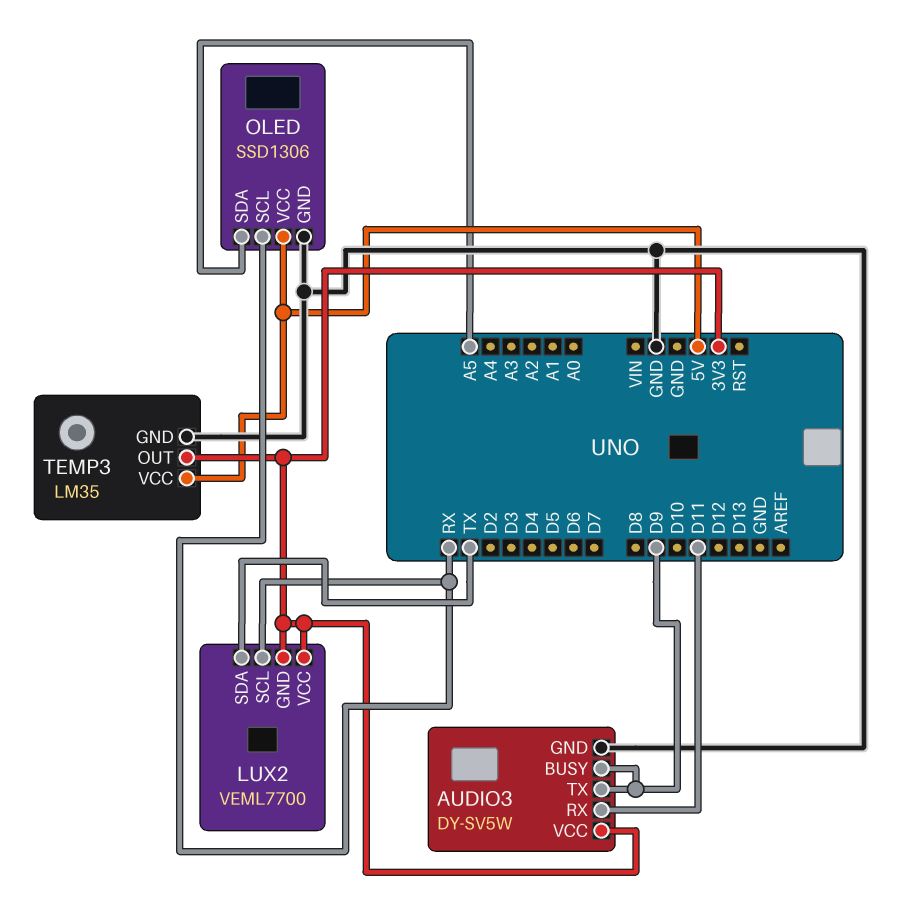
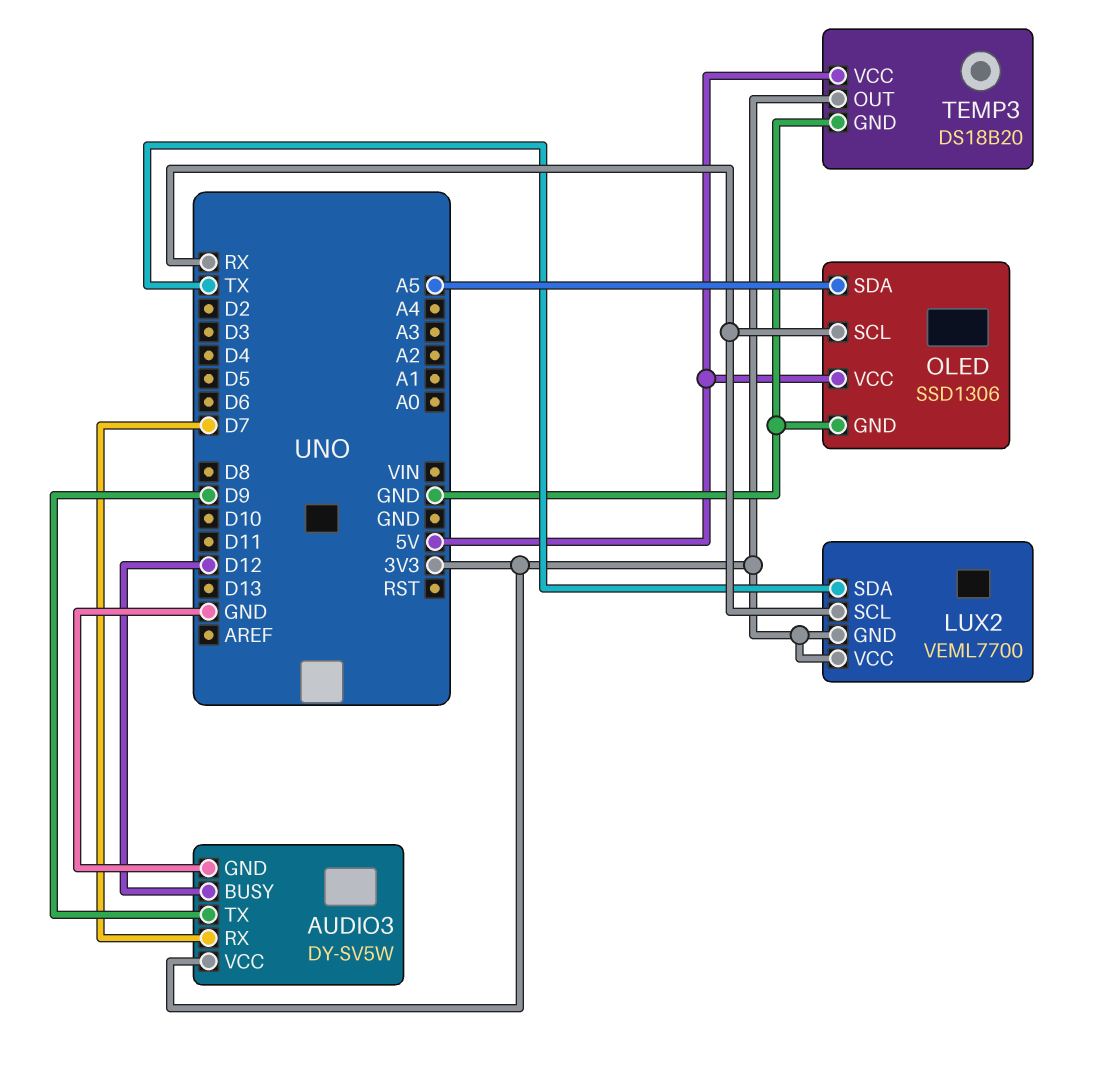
AUDIO3 pin BUSY: D9 -> D12
AUDIO3 pin RX: D11 -> D7
TEMP3: LM35 -> DS18B20

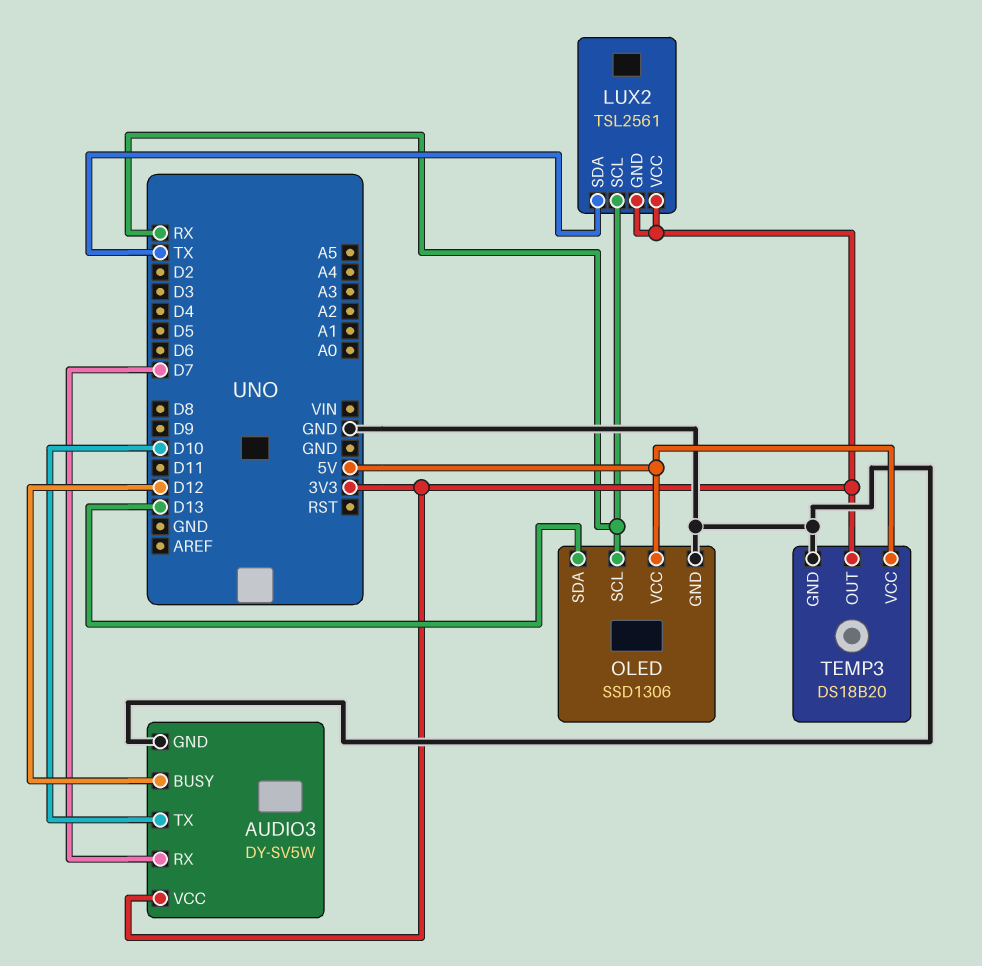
AUDIO3 pin TX: D9 -> D10
LUX2: VEML7700 -> TSL2561
OLED pin SDA: A5 -> D13

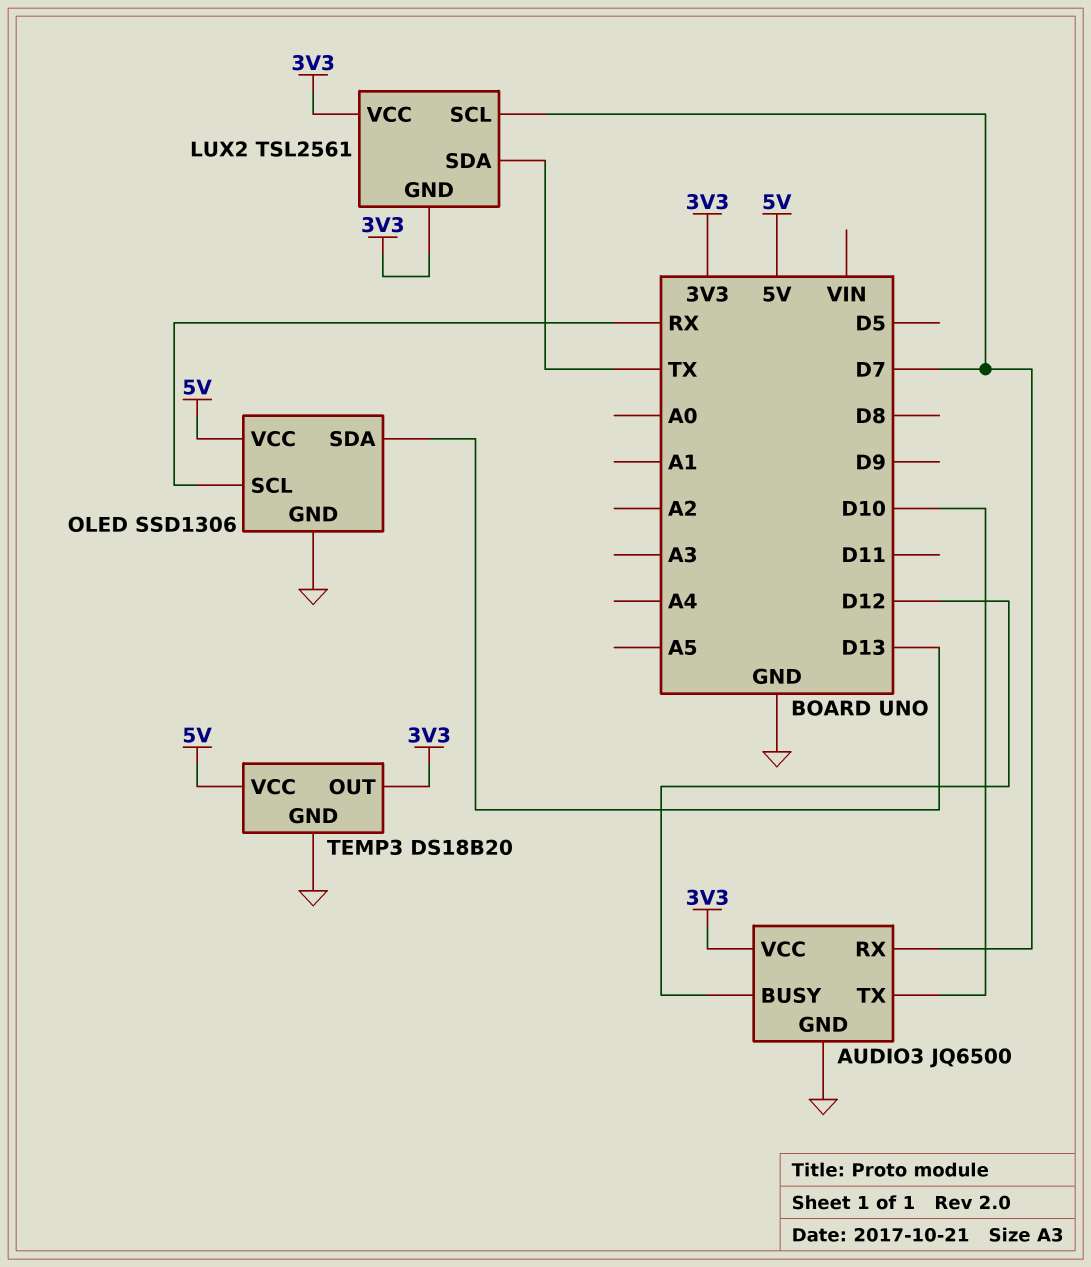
AUDIO3: DY-SV5W -> JQ6500
LUX2 pin SCL: RX -> D7

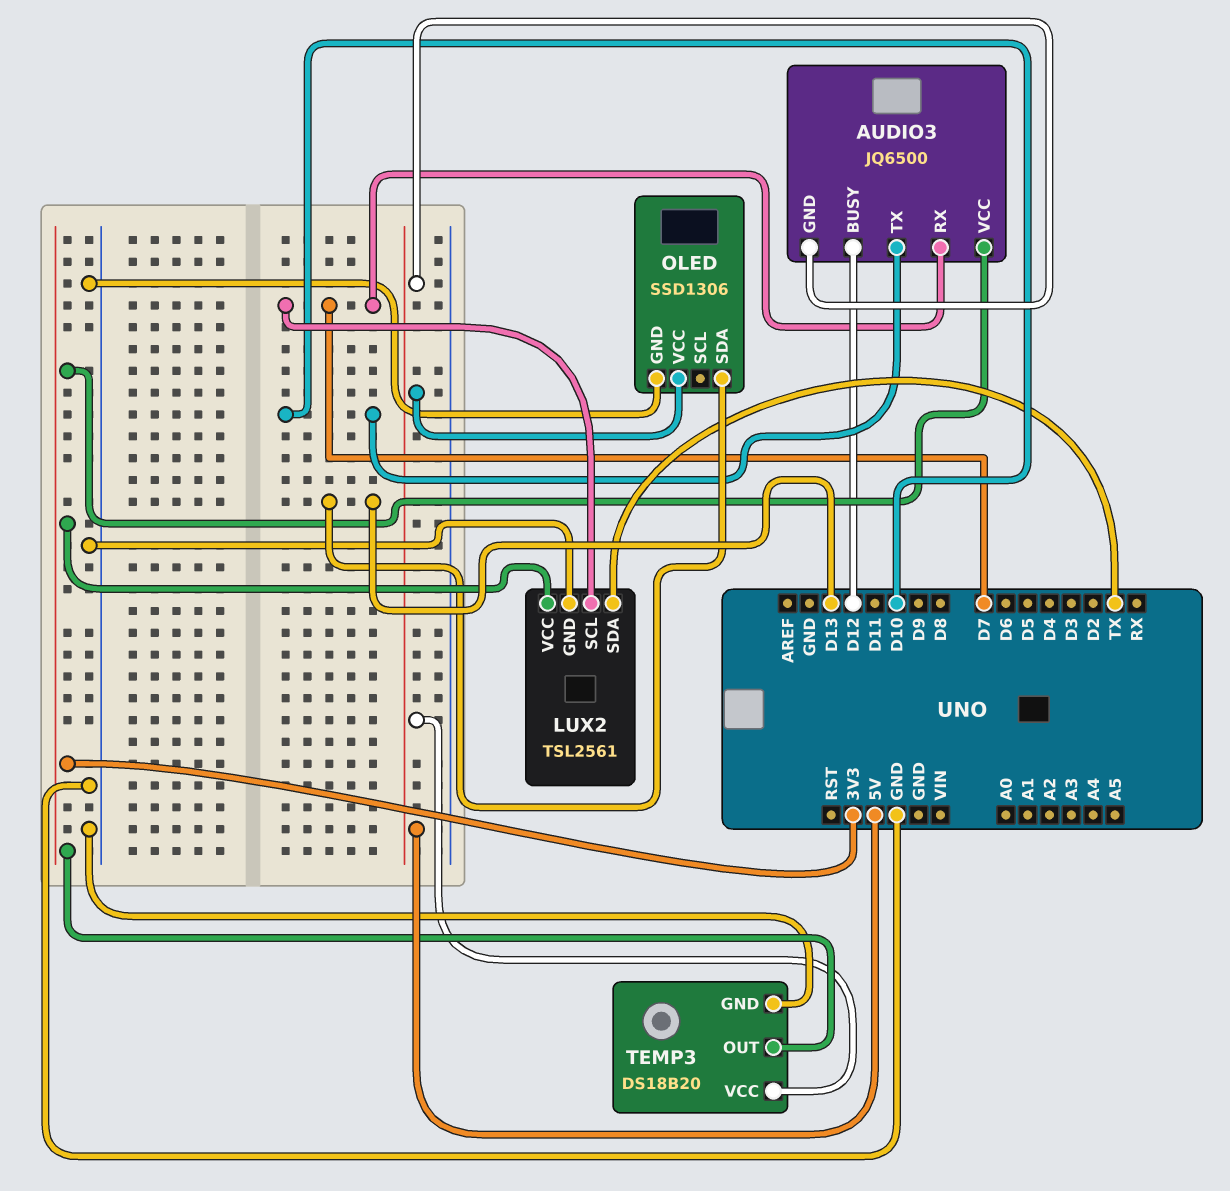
AUDIO3 pin GND: GND -> 5V
LUX2 pin GND: 3V3 -> GND
OLED pin SCL: RX -> none

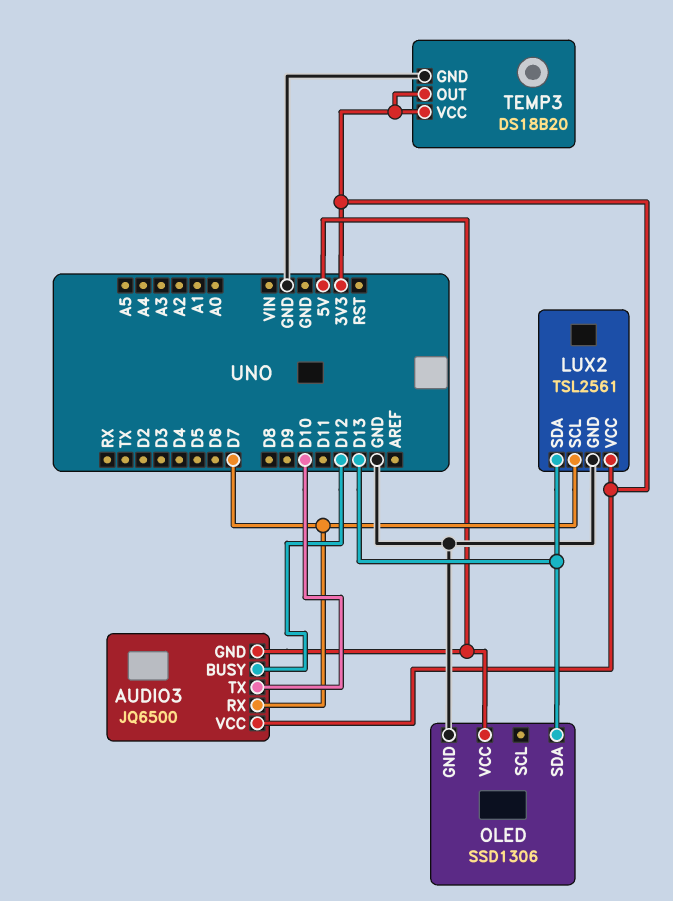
LUX2 pin SDA: TX -> D13
TEMP3 pin VCC: 5V -> 3V3

